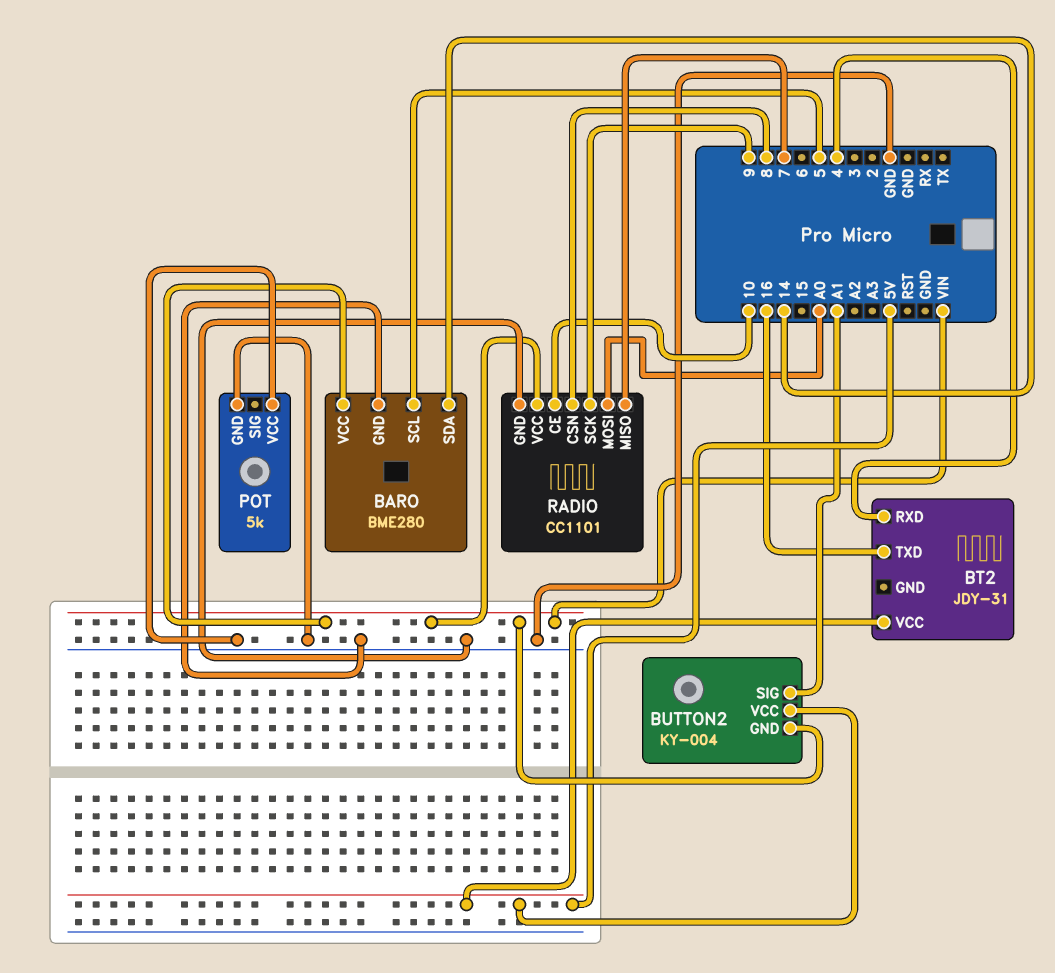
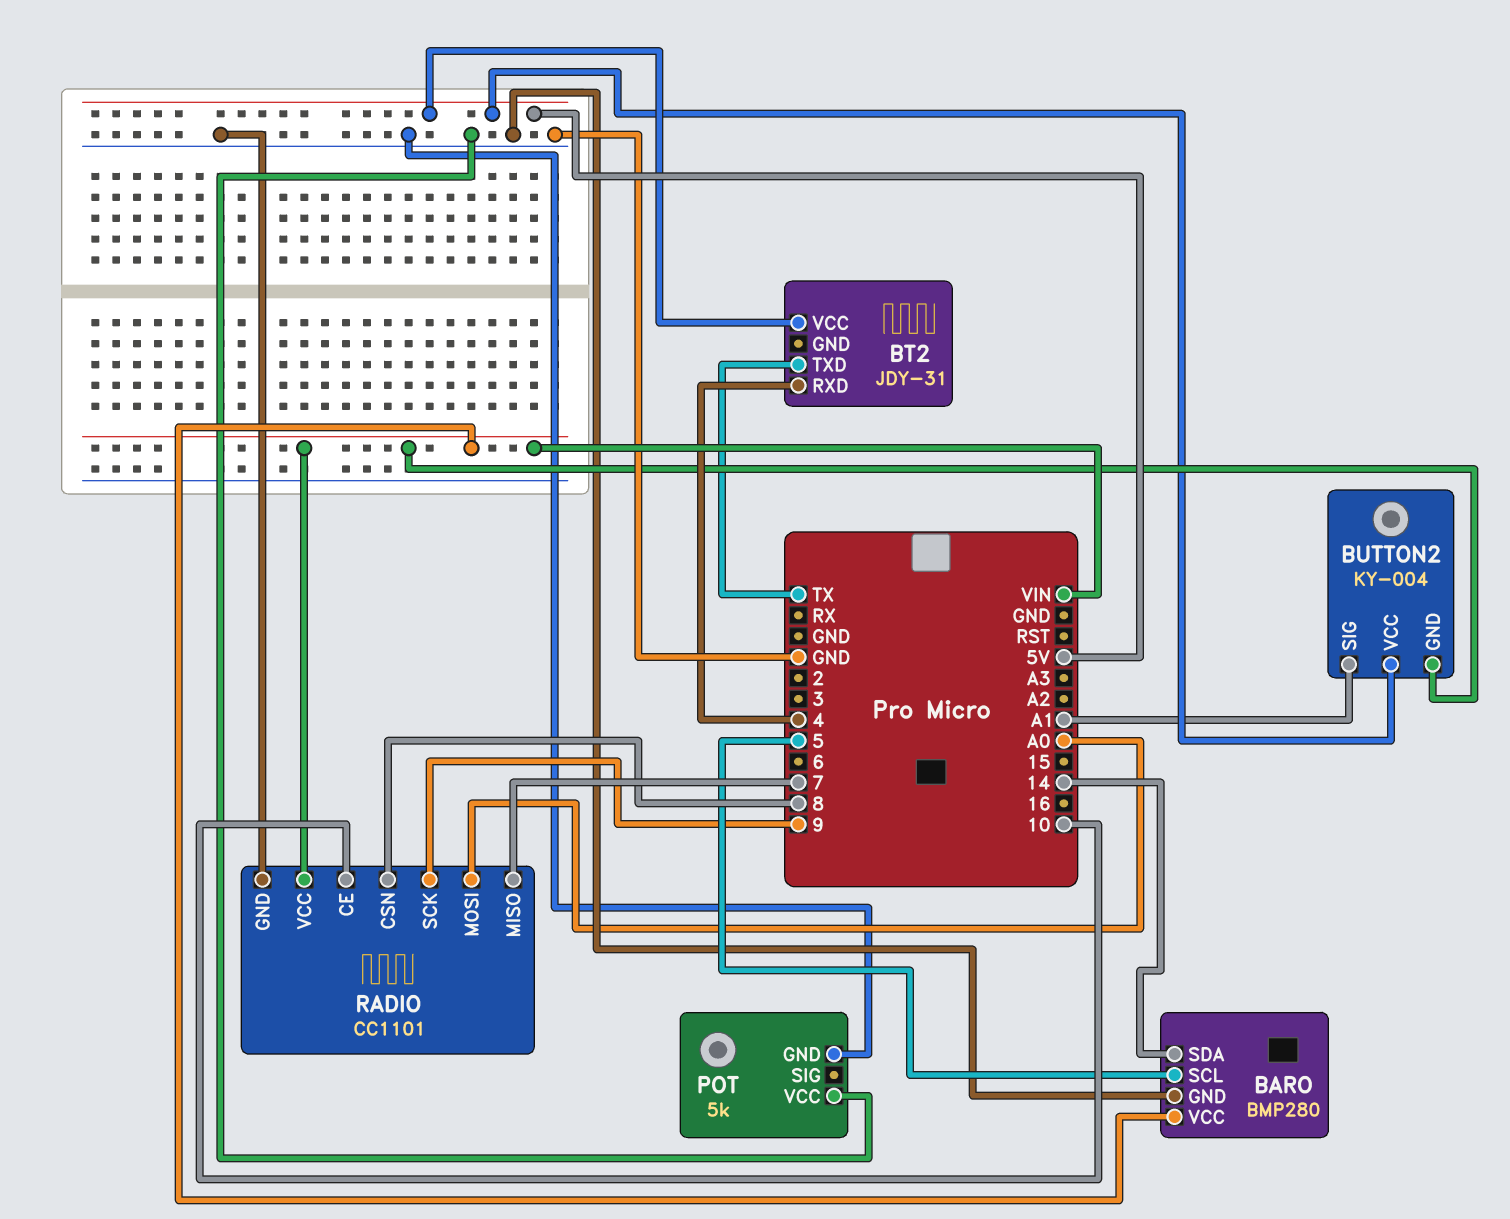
BARO: BME280 -> BMP280
BT2 pin TXD: 16 -> TX

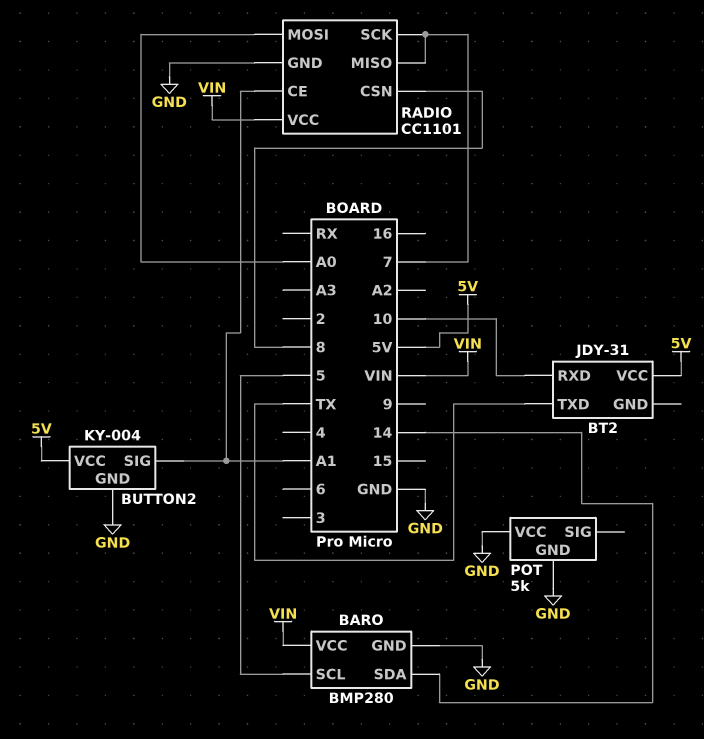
BT2 pin RXD: 4 -> 10
BUTTON2 pin GND: VIN -> GND
RADIO pin CE: 10 -> A1
RADIO pin SCK: 9 -> 7

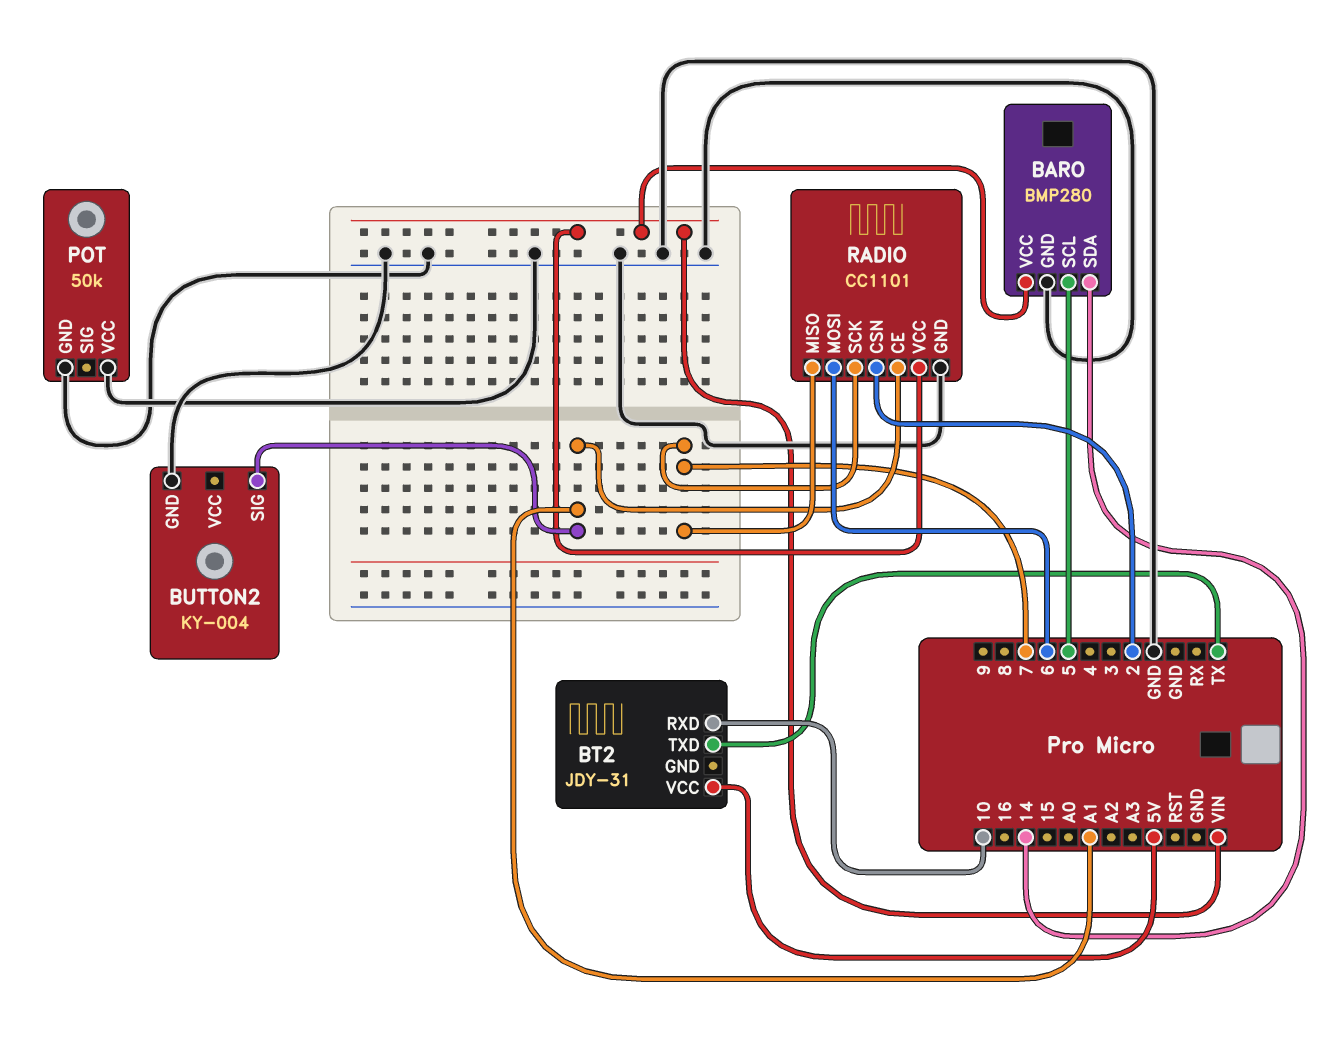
BUTTON2 pin VCC: 5V -> none
POT: 5k -> 50k
RADIO pin CSN: 8 -> 2
RADIO pin MOSI: A0 -> 6

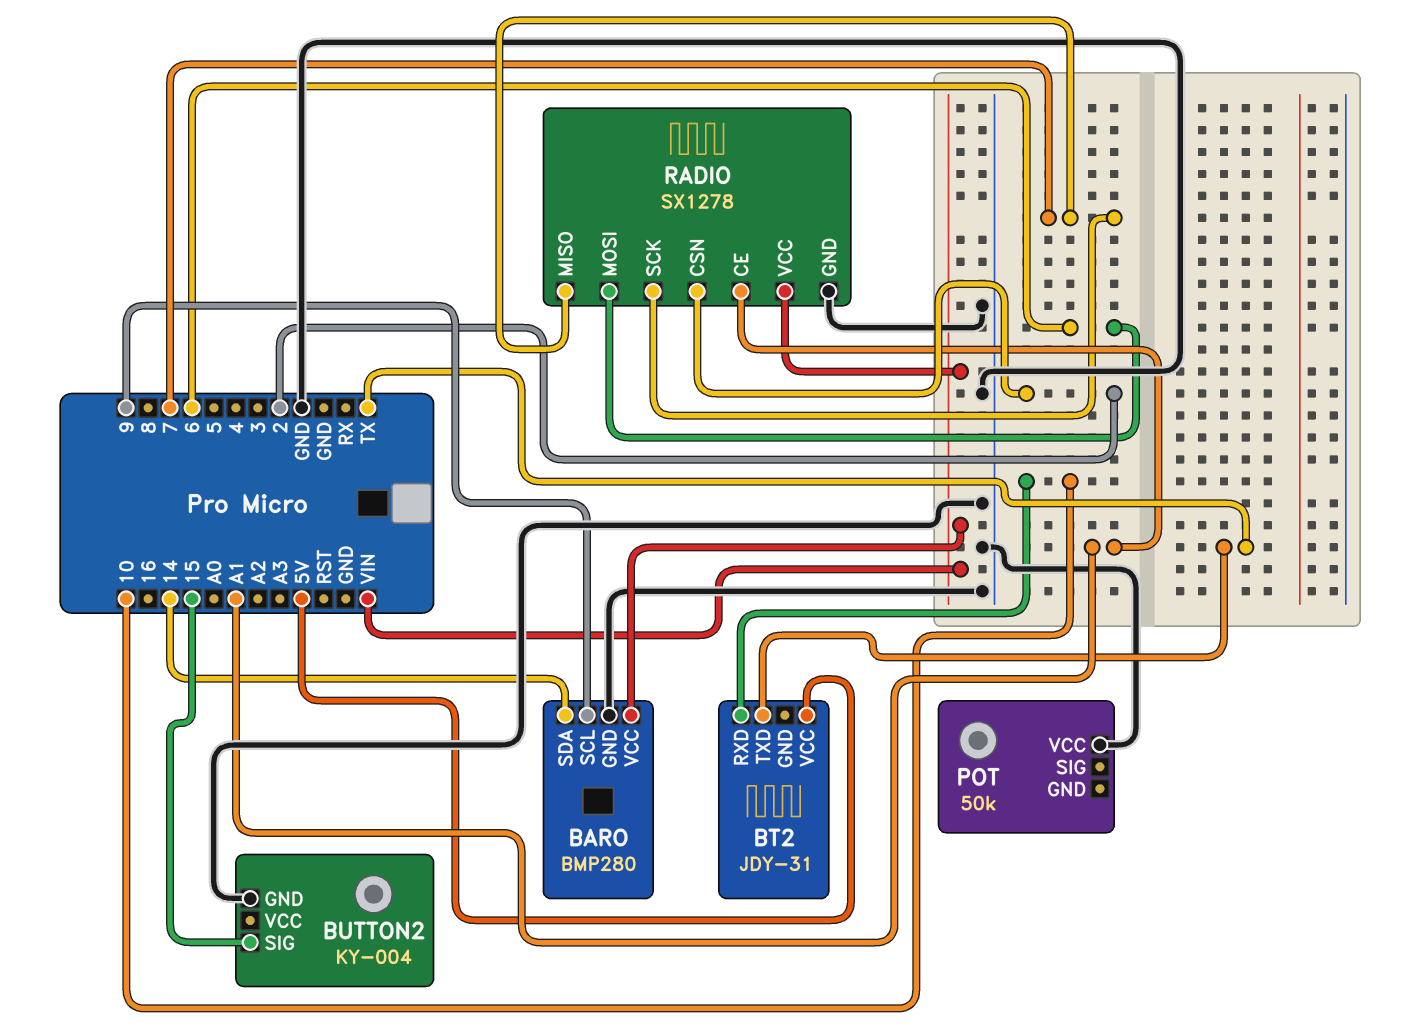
BARO pin SCL: 5 -> 9
BUTTON2 pin SIG: A1 -> 15
POT pin GND: GND -> none
RADIO: CC1101 -> SX1278

